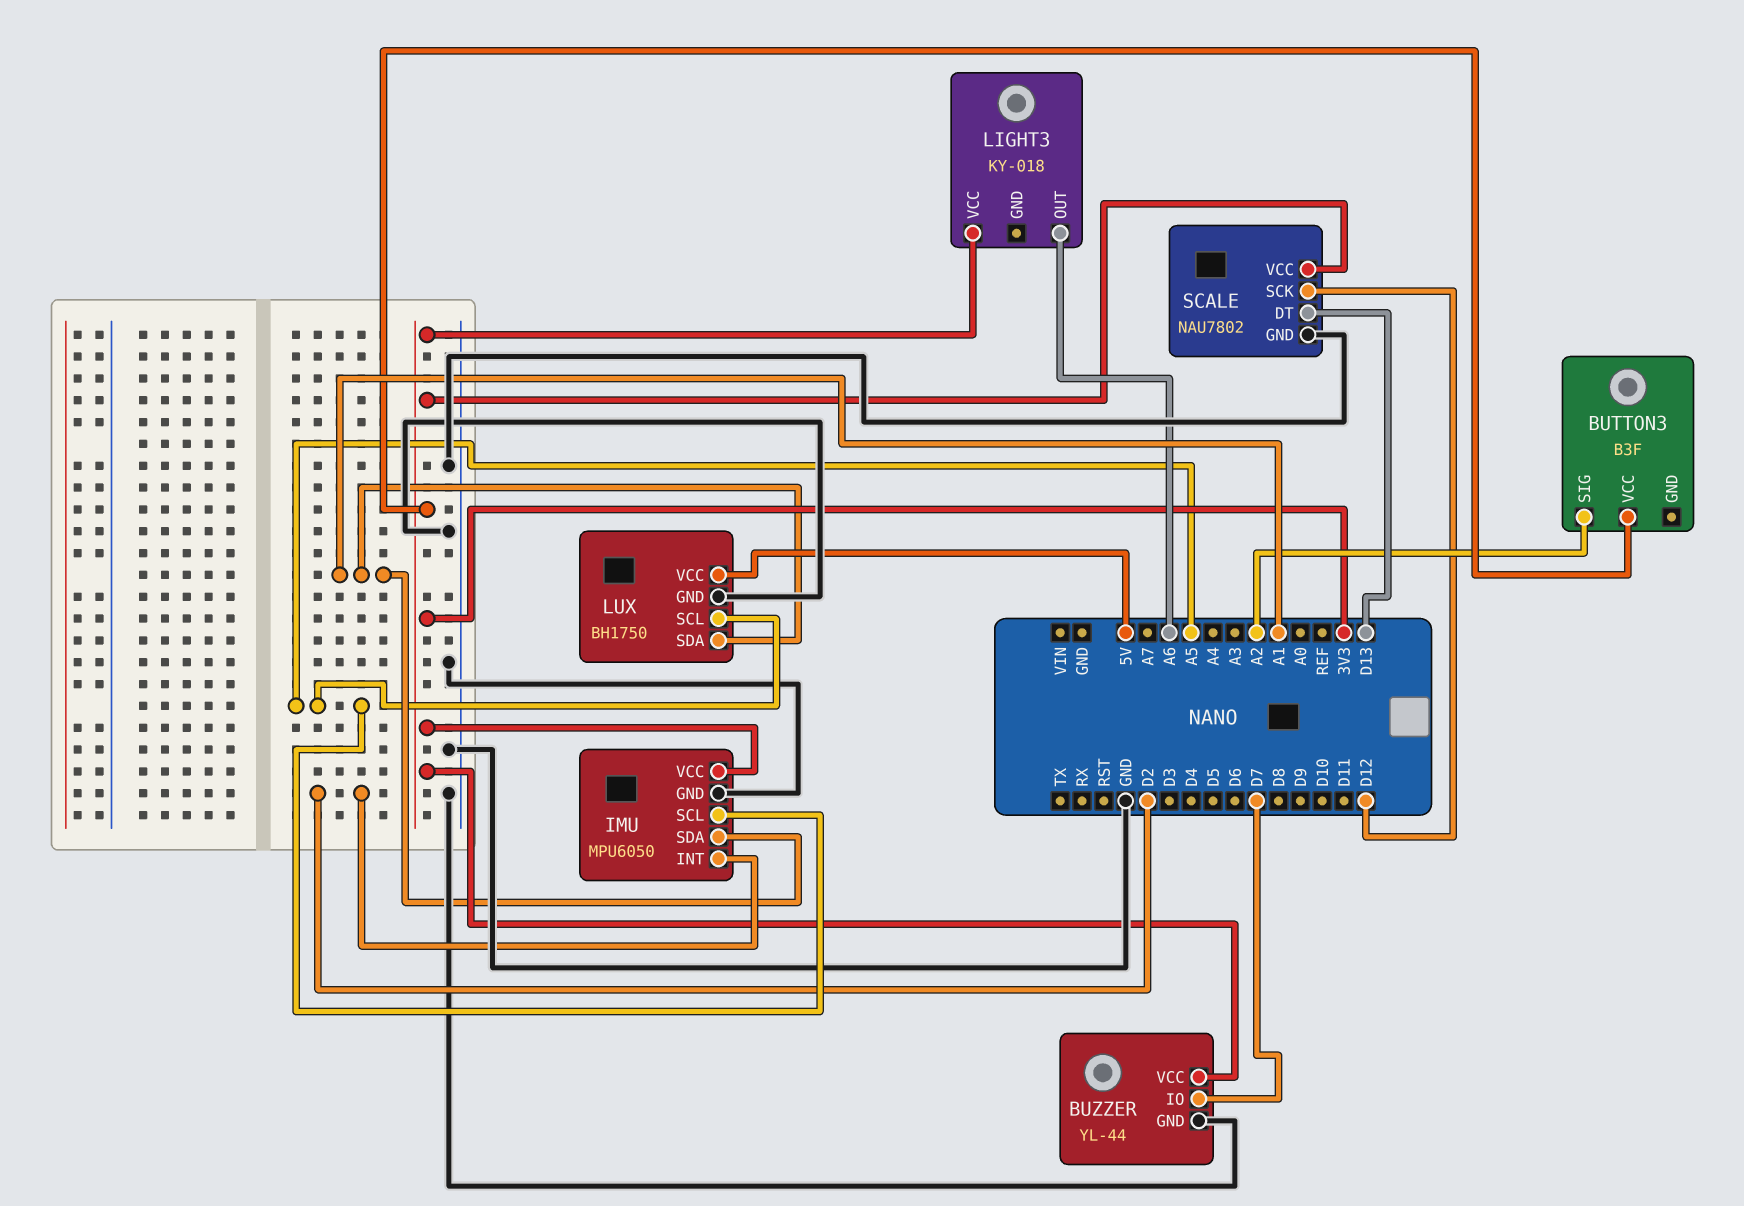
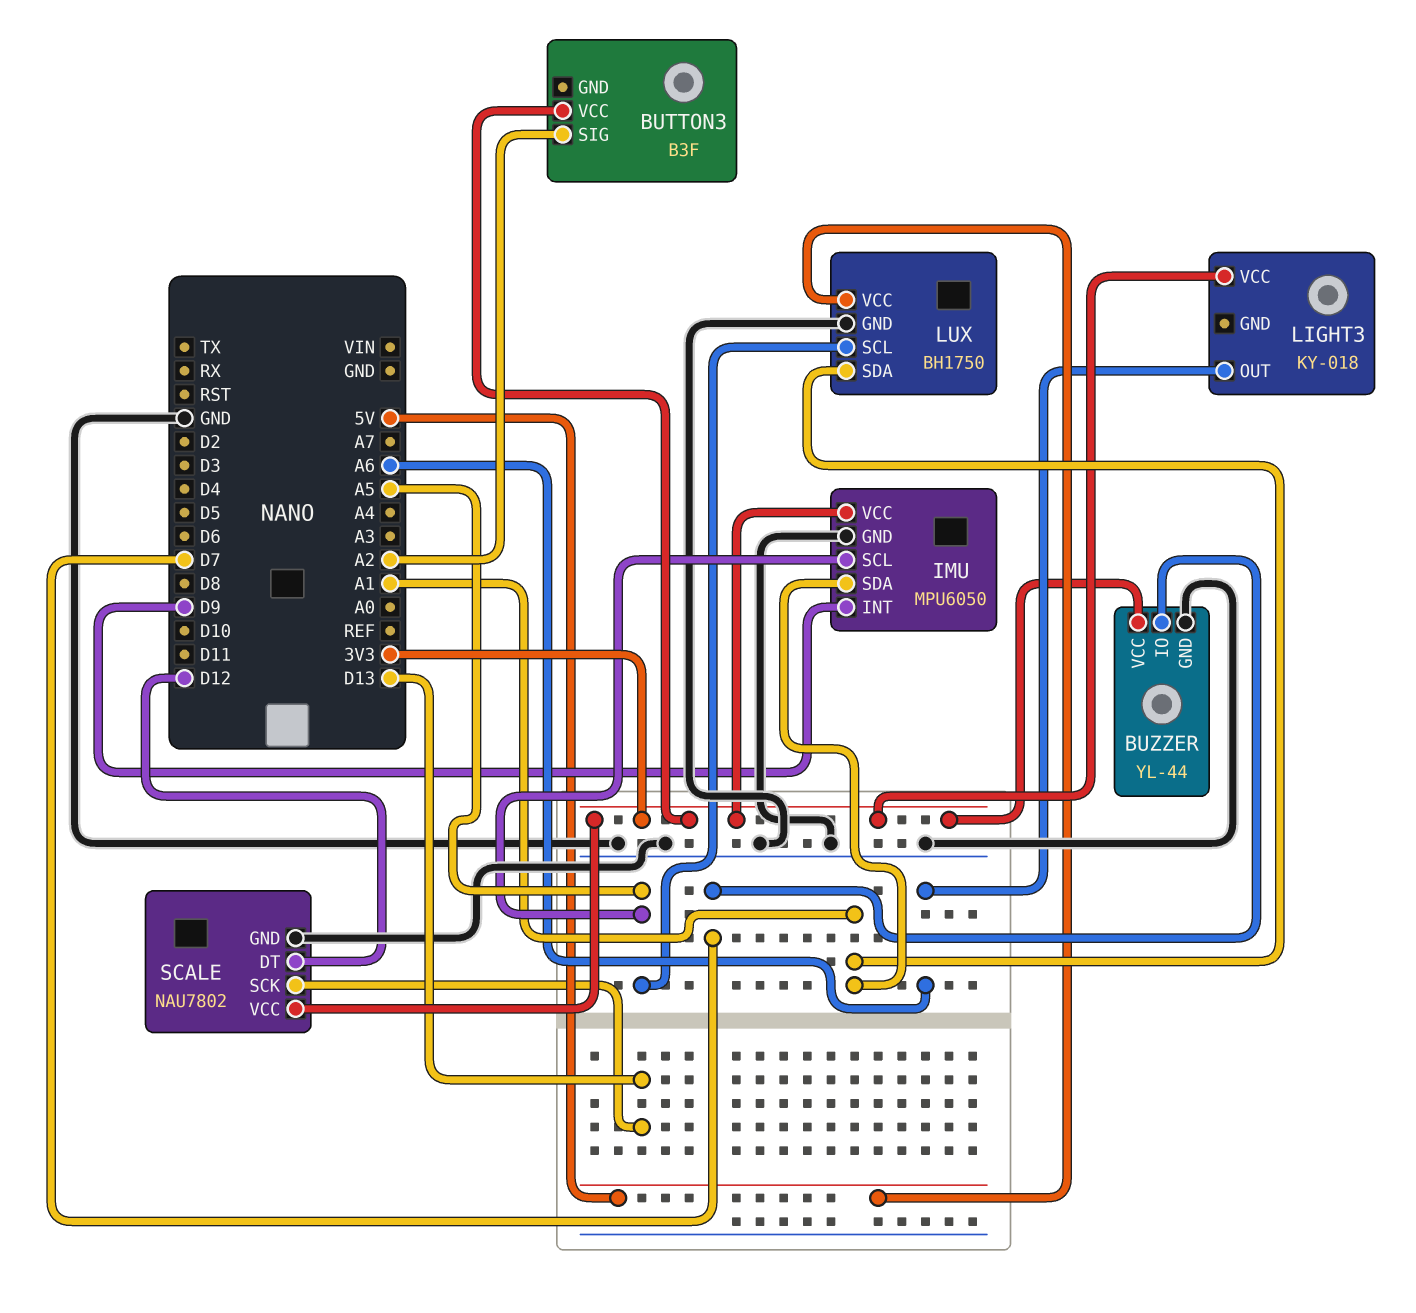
IMU pin INT: D2 -> D9
SCALE pin DT: D13 -> D12
SCALE pin SCK: D12 -> D13

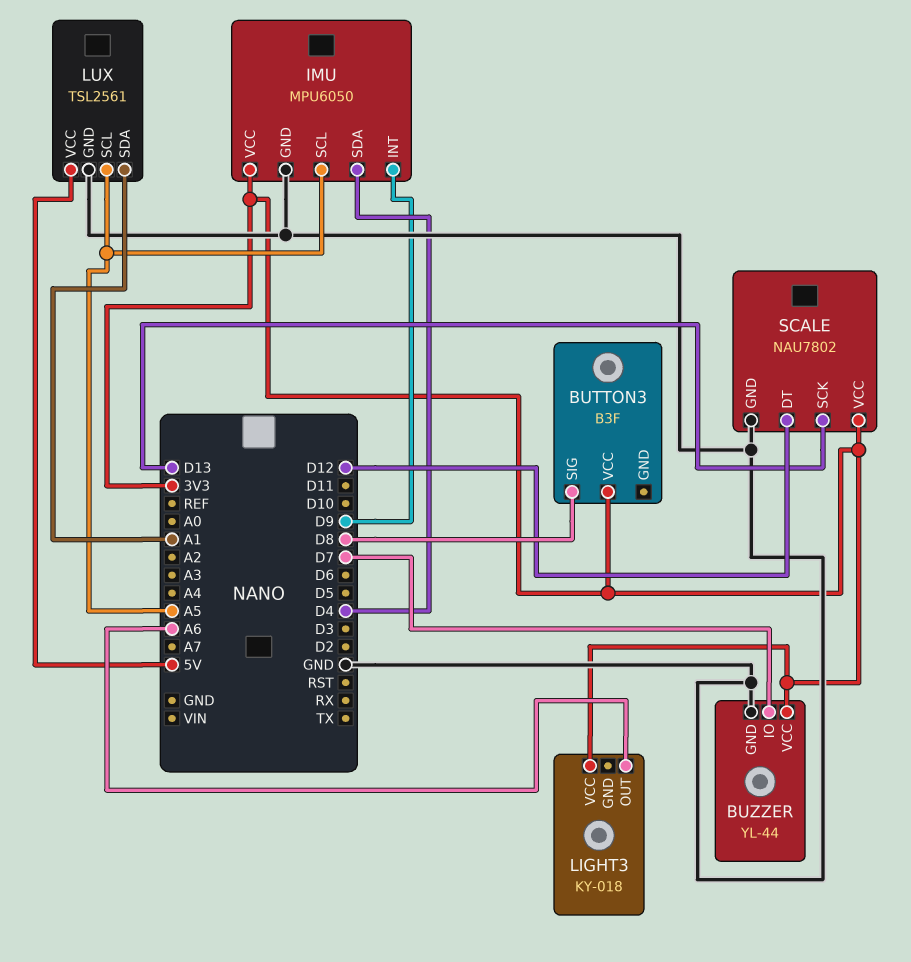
BUTTON3 pin SIG: A2 -> D8
IMU pin SDA: A1 -> D4
LUX: BH1750 -> TSL2561

